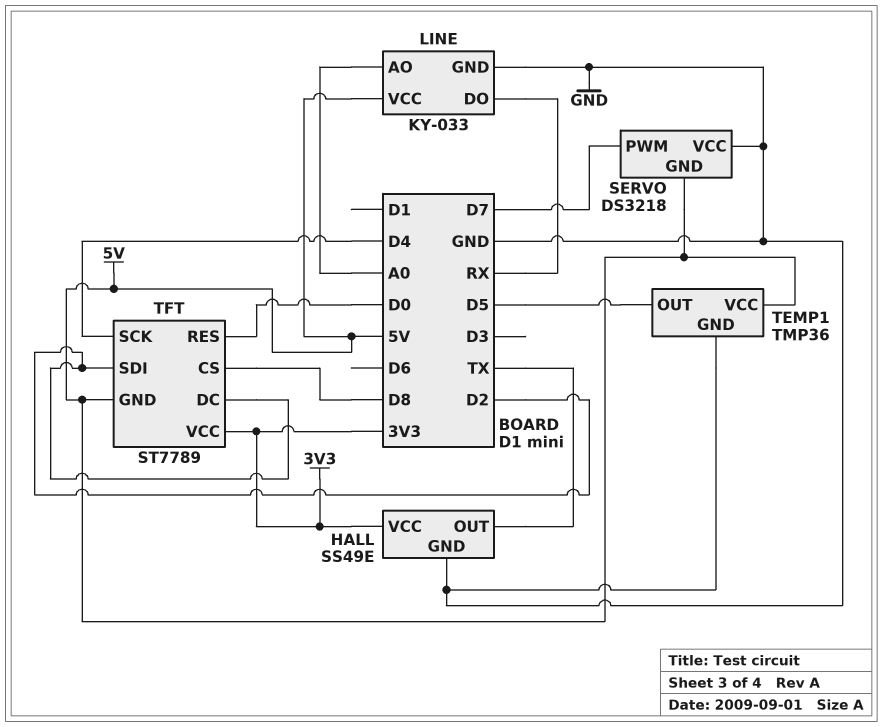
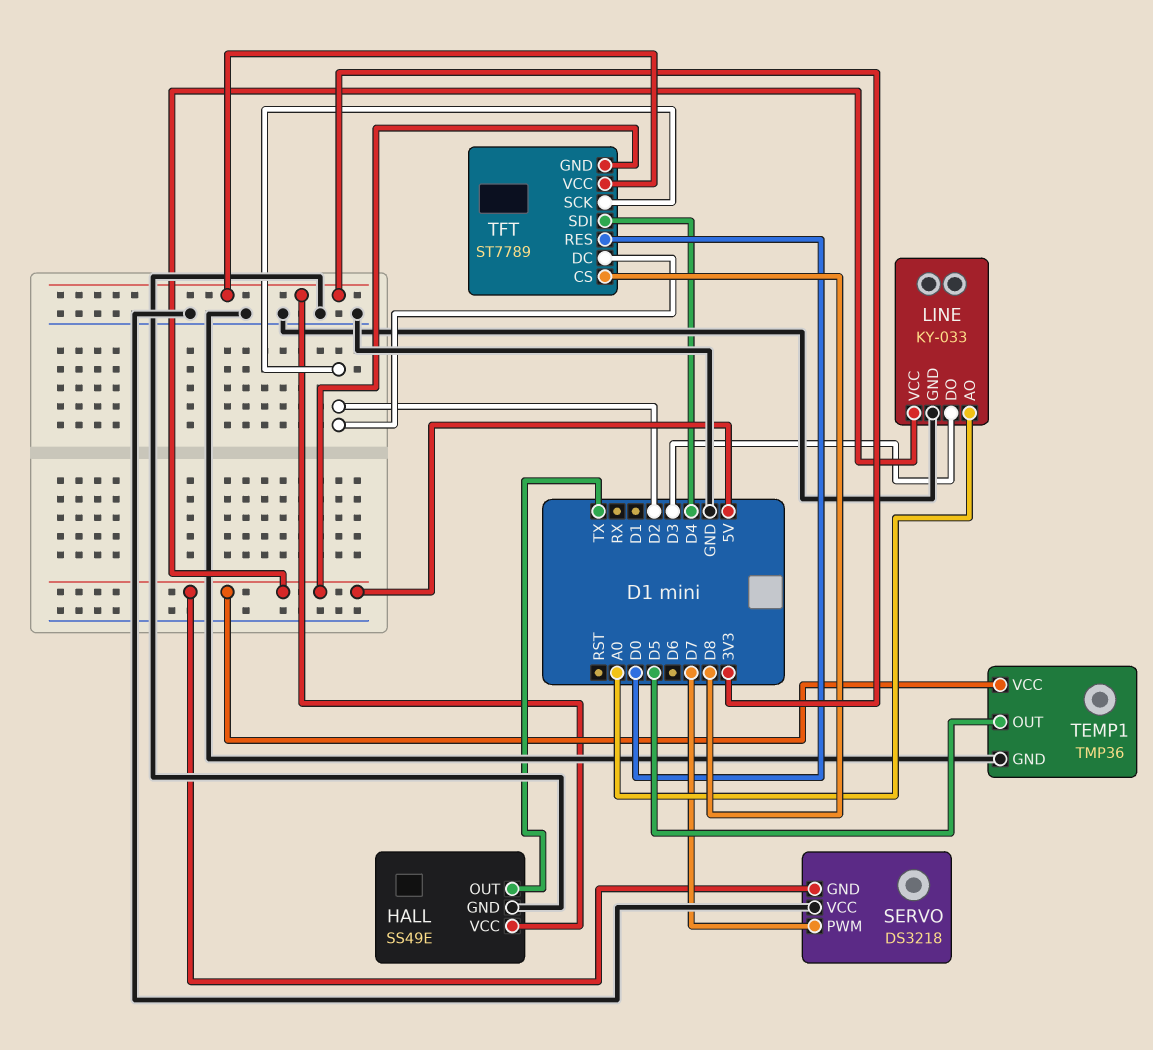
LINE pin DO: RX -> D3
TFT pin SCK: D4 -> D2
TFT pin SDI: D2 -> D4

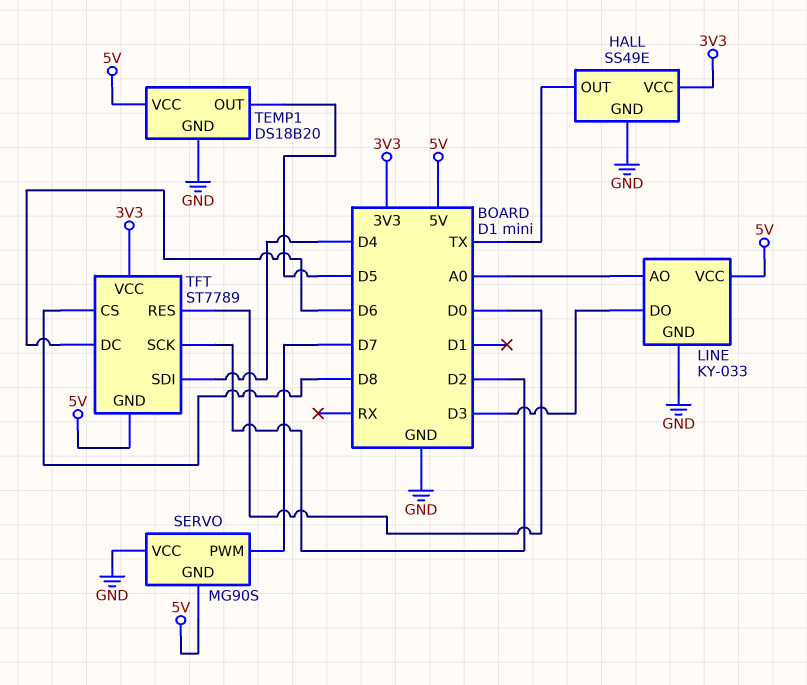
SERVO: DS3218 -> MG90S
TEMP1: TMP36 -> DS18B20
TFT pin DC: D2 -> D6

